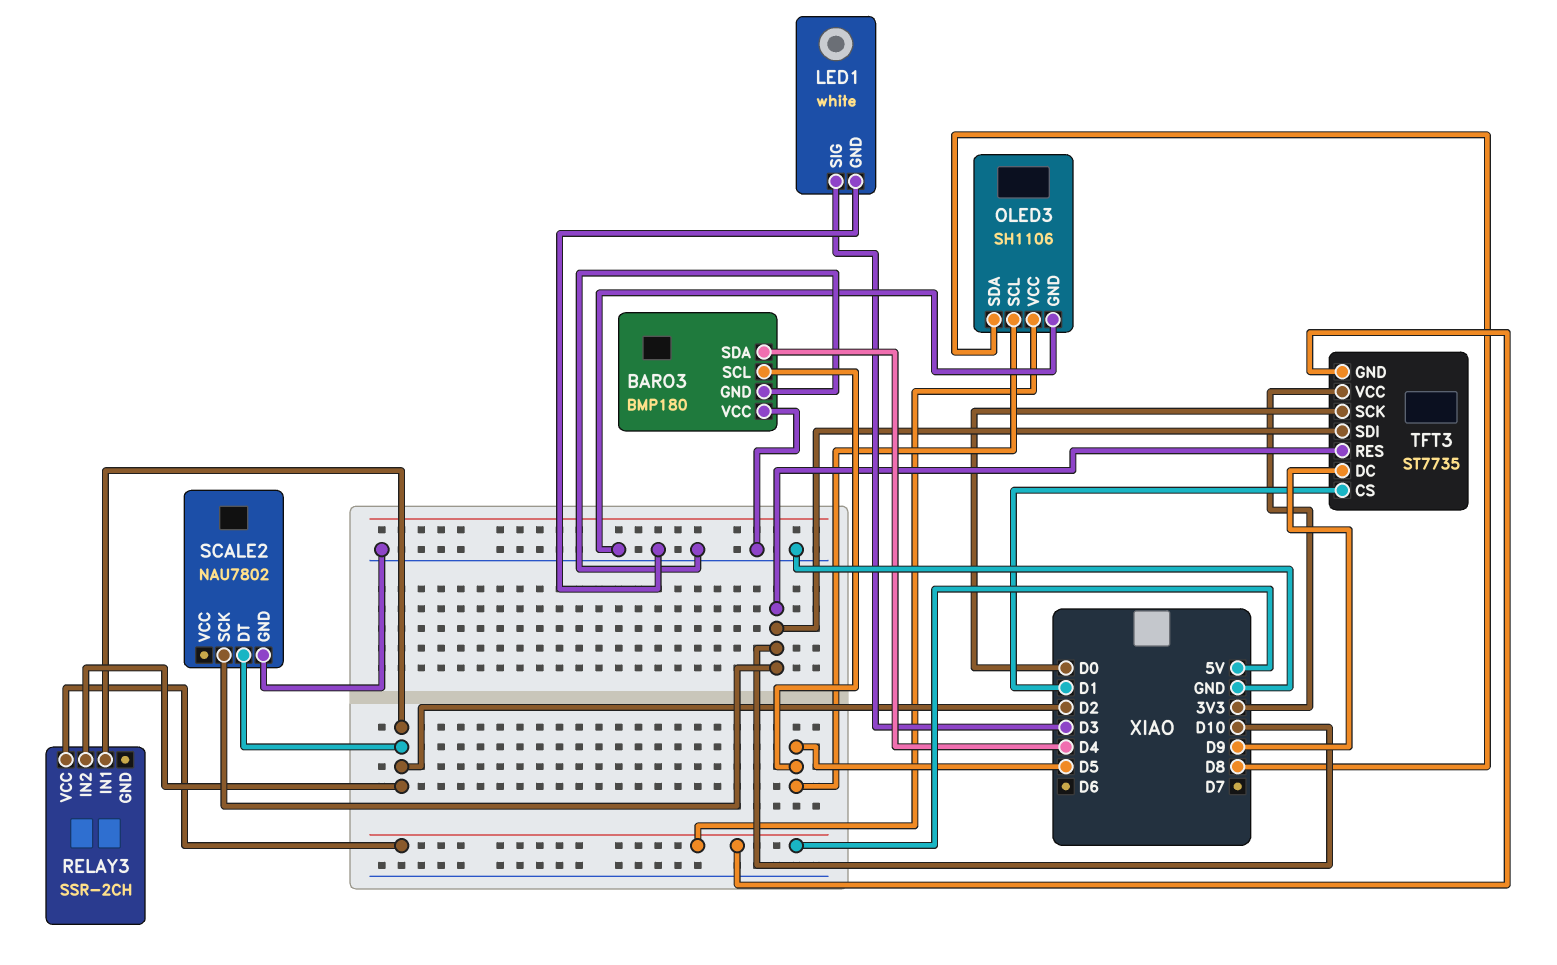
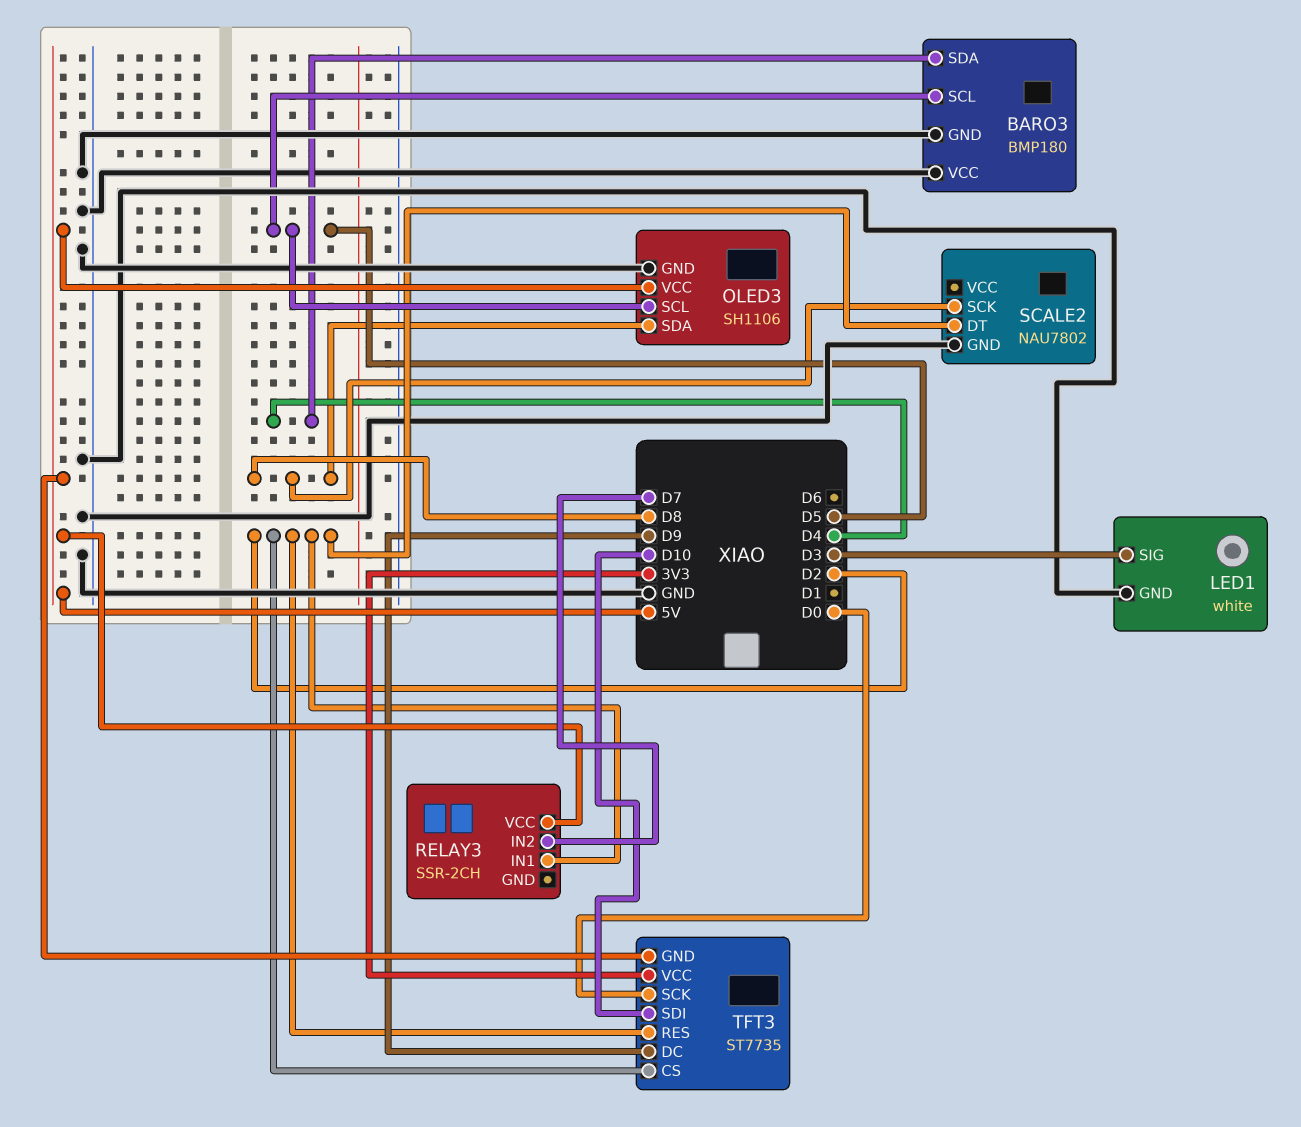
RELAY3 pin IN2: D2 -> D7
SCALE2 pin SCK: D10 -> D8
TFT3 pin CS: D1 -> D2
TFT3 pin RES: D10 -> D2

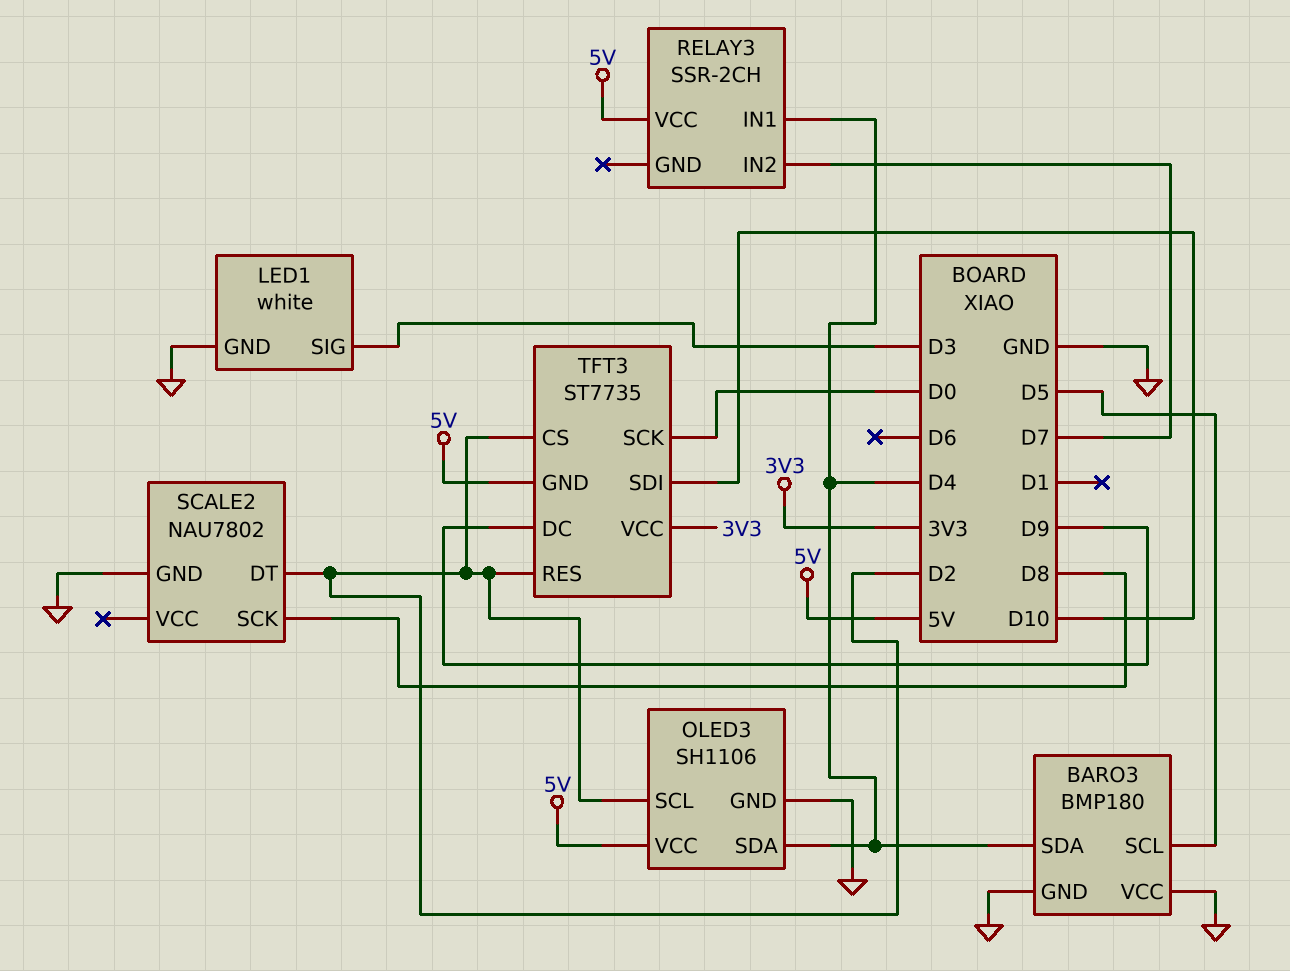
OLED3 pin SCL: D5 -> D2
OLED3 pin SDA: D8 -> D4
RELAY3 pin IN1: D2 -> D4

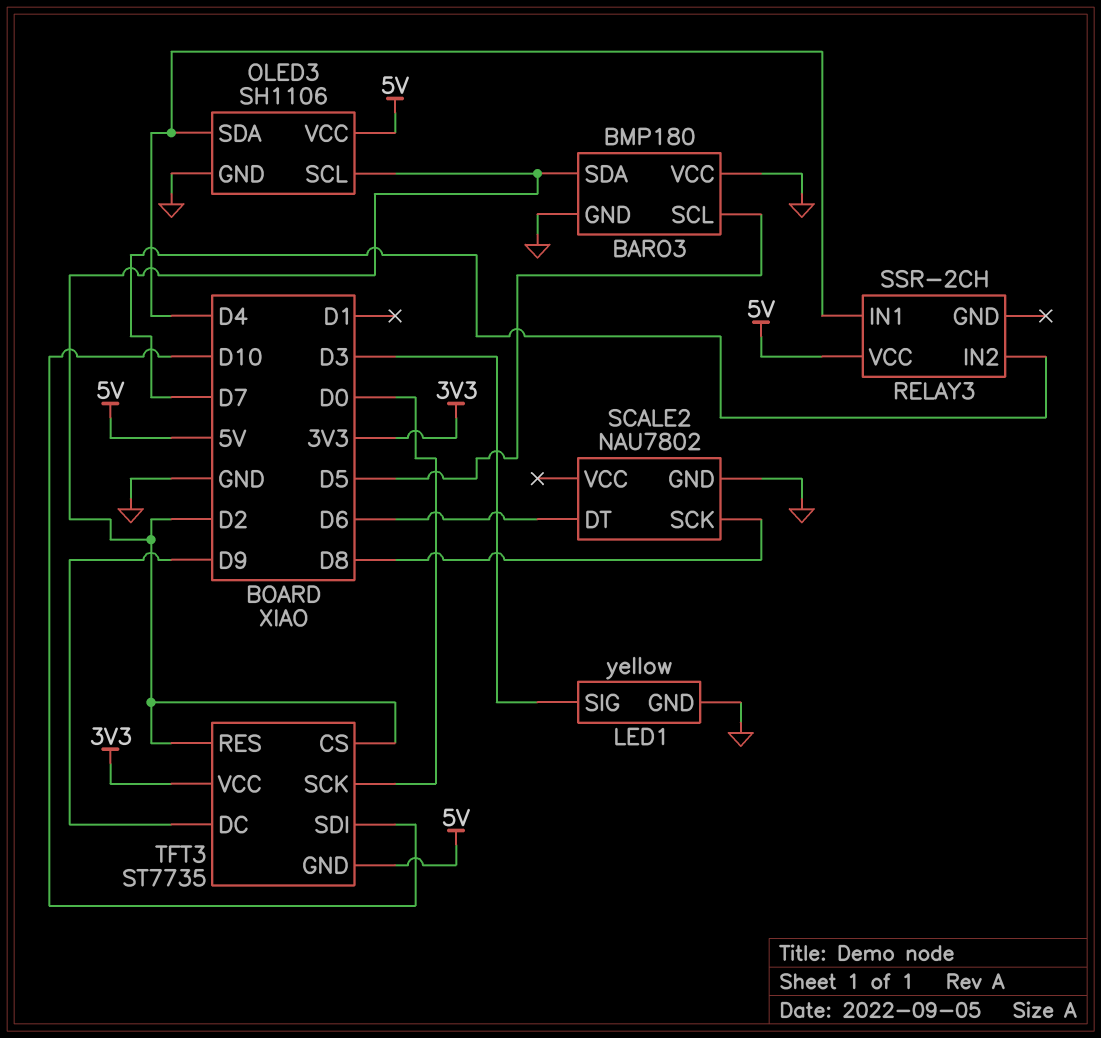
BARO3 pin SDA: D4 -> D2
LED1: white -> yellow
SCALE2 pin DT: D2 -> D6

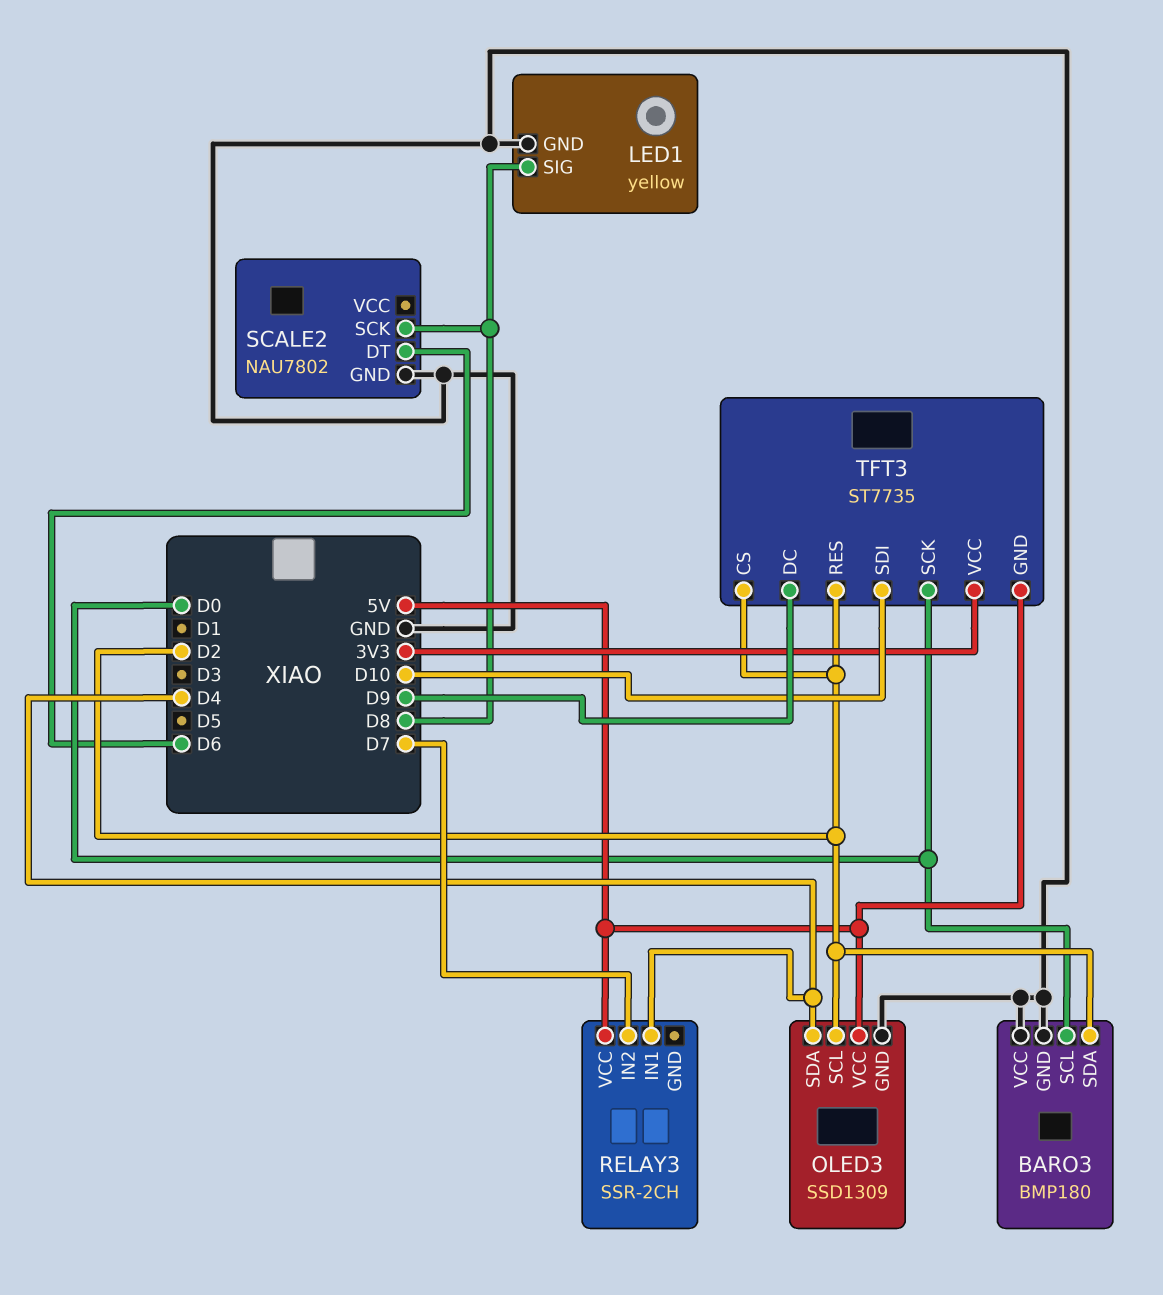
BARO3 pin SCL: D5 -> D0
LED1 pin SIG: D3 -> D8
OLED3: SH1106 -> SSD1309

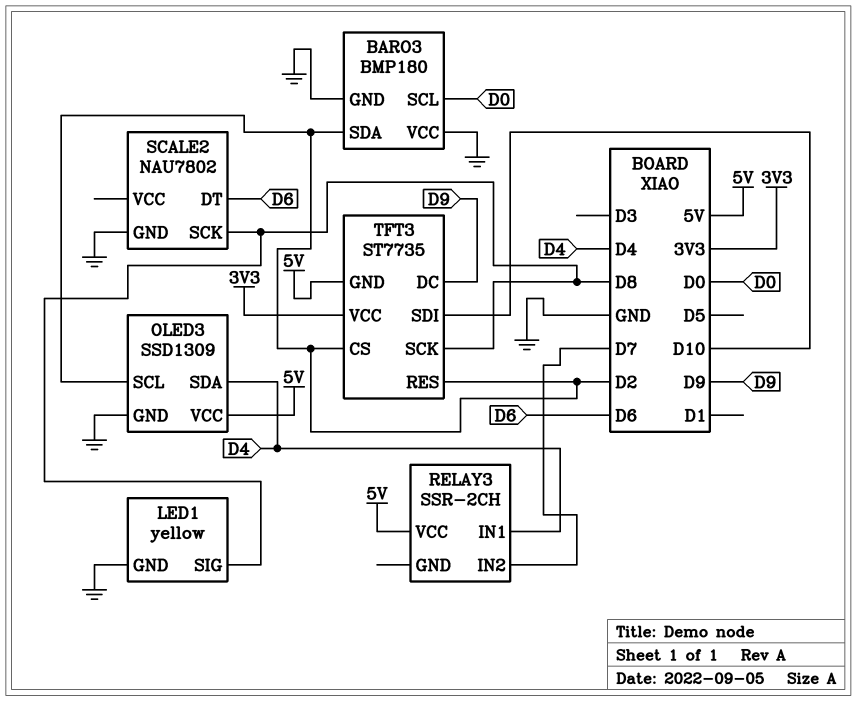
TFT3 pin SCK: D0 -> D8

